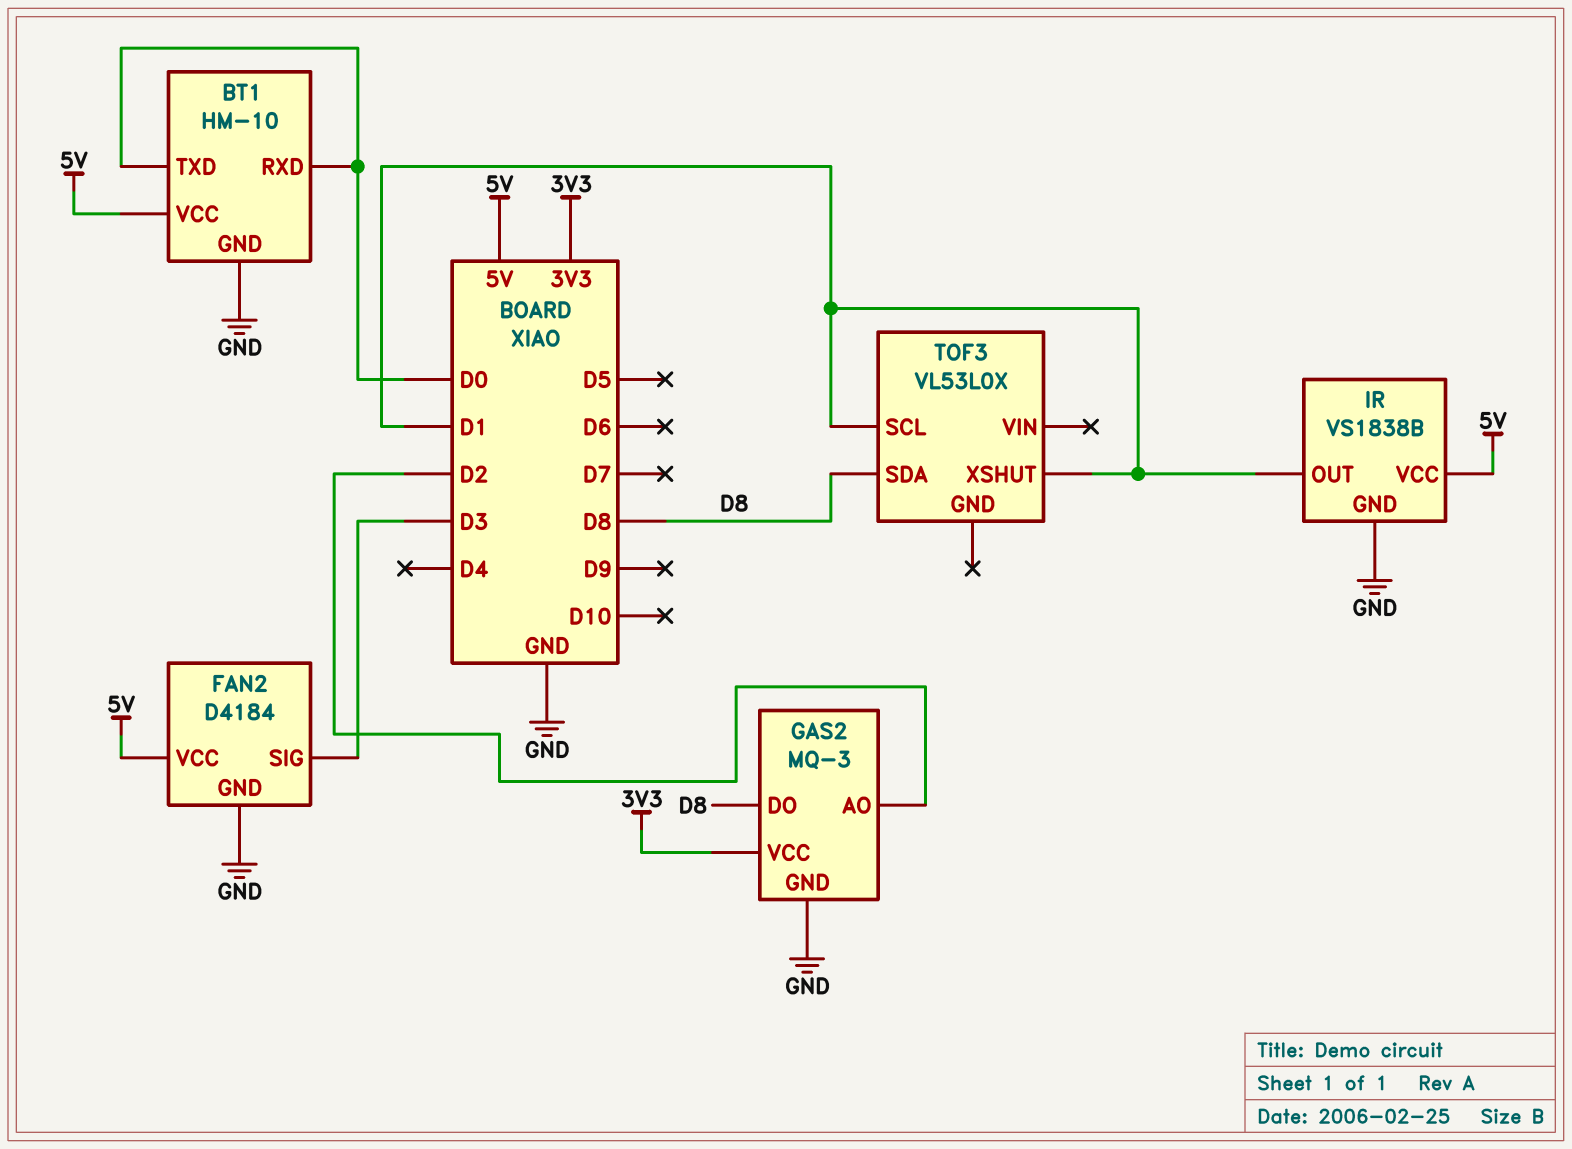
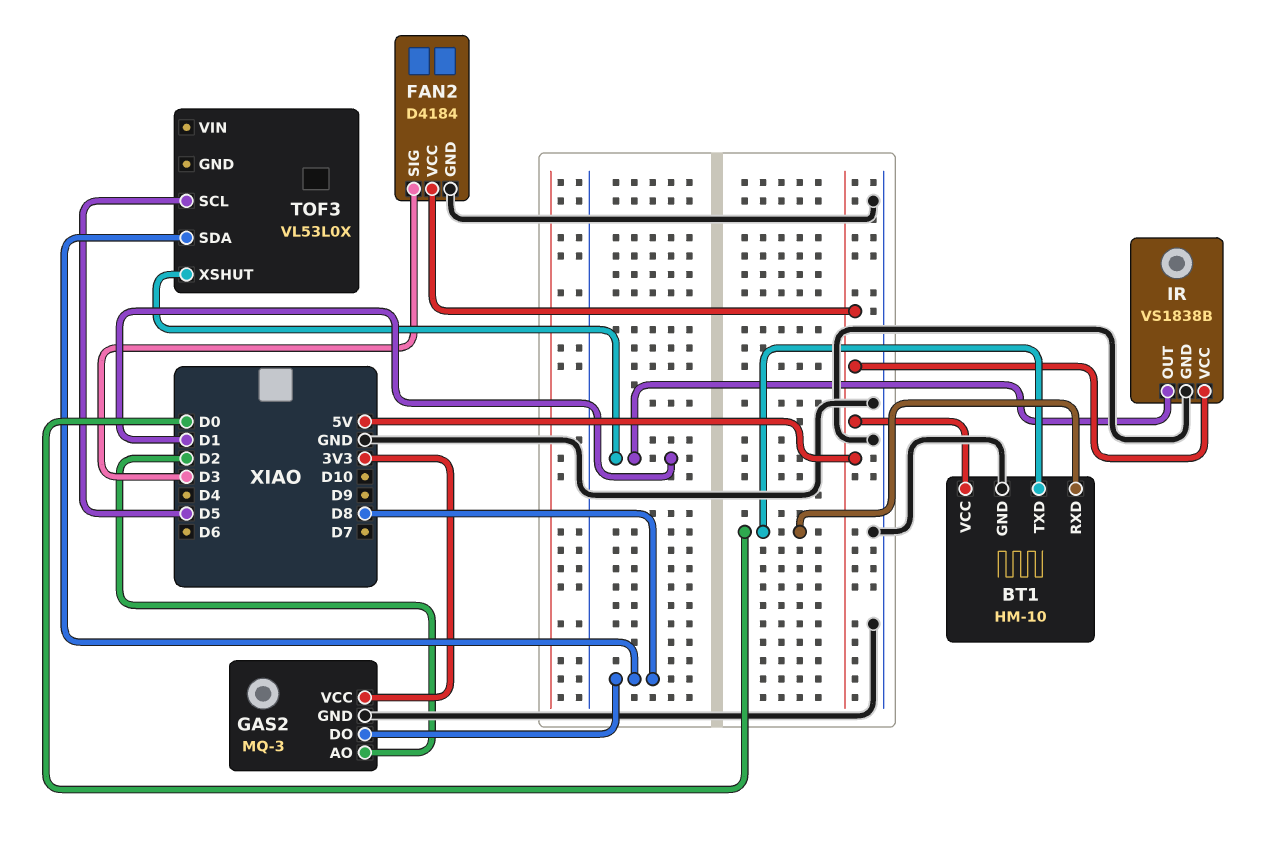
TOF3 pin SCL: D1 -> D5

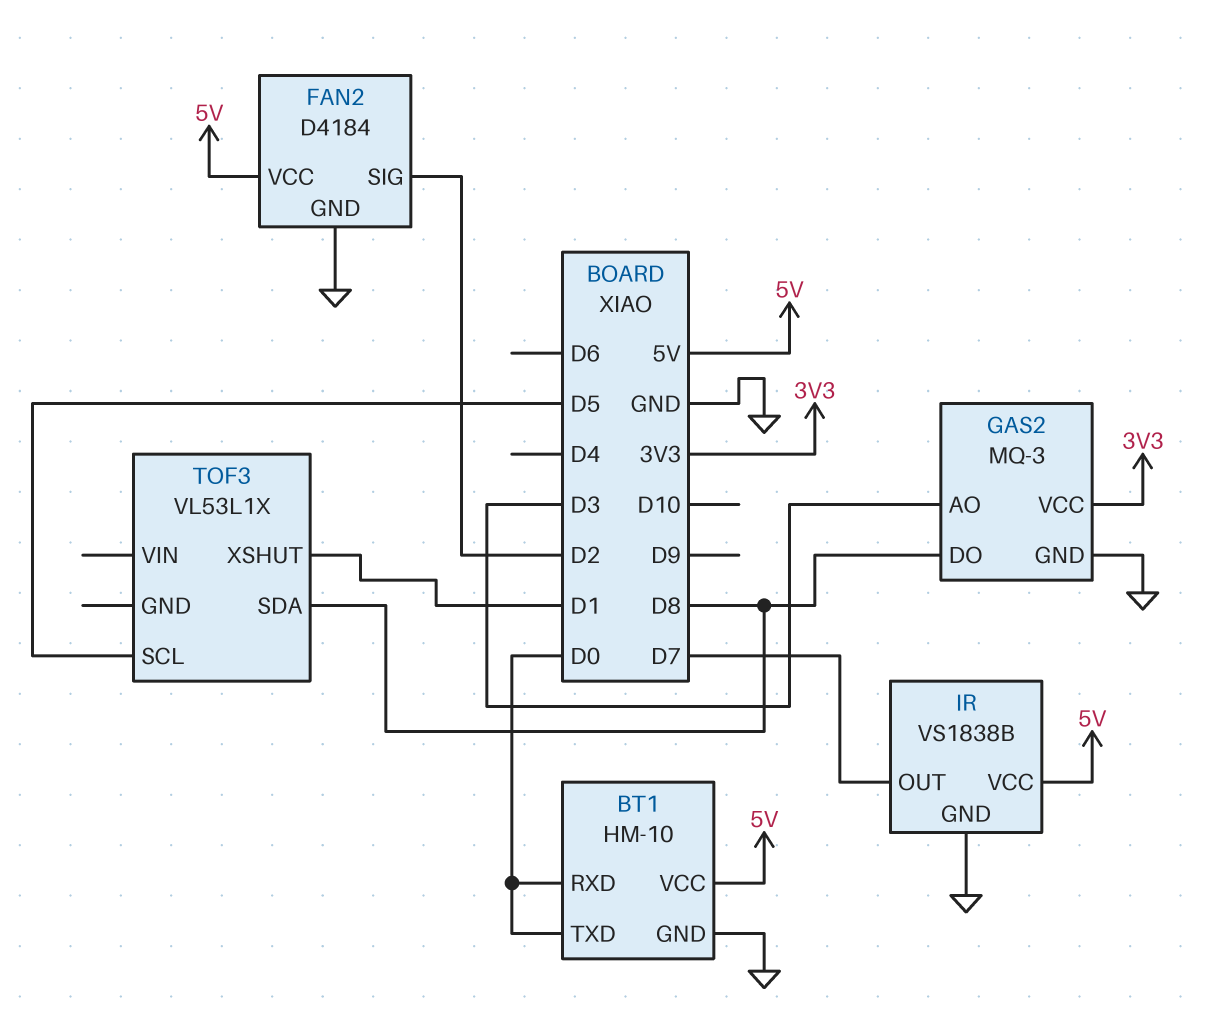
FAN2 pin SIG: D3 -> D2
GAS2 pin AO: D2 -> D3
IR pin OUT: D1 -> D7
TOF3: VL53L0X -> VL53L1X

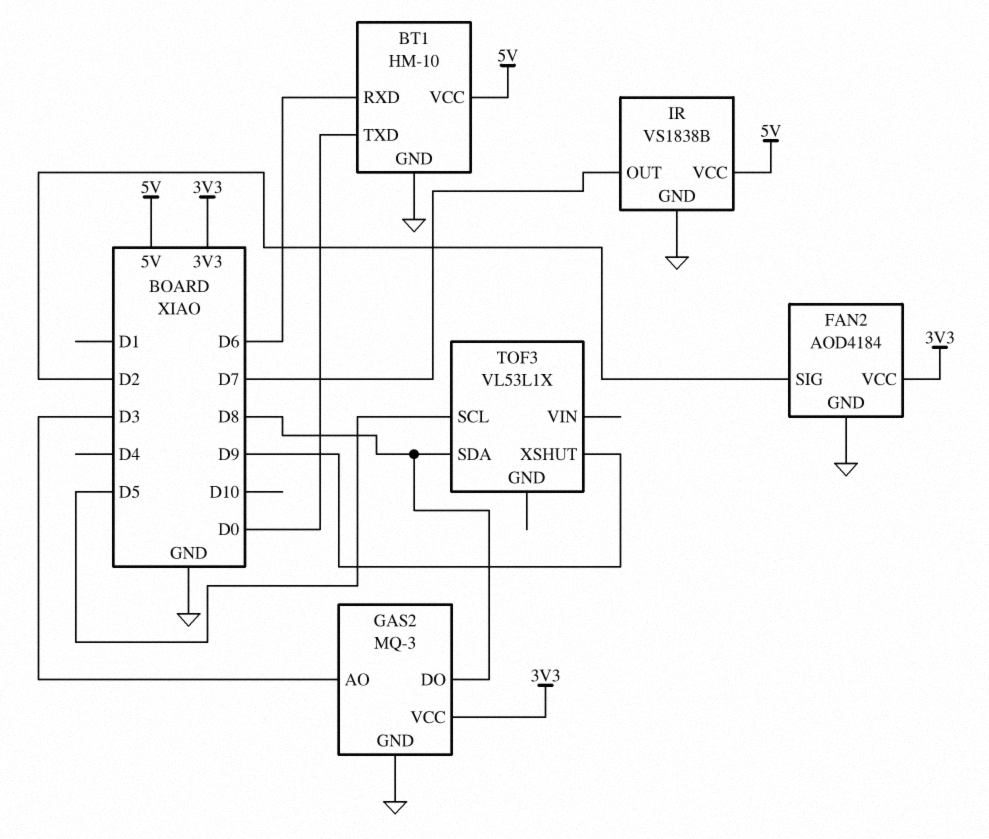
BT1 pin RXD: D0 -> D6
FAN2: D4184 -> AOD4184
FAN2 pin VCC: 5V -> 3V3
TOF3 pin XSHUT: D1 -> D9

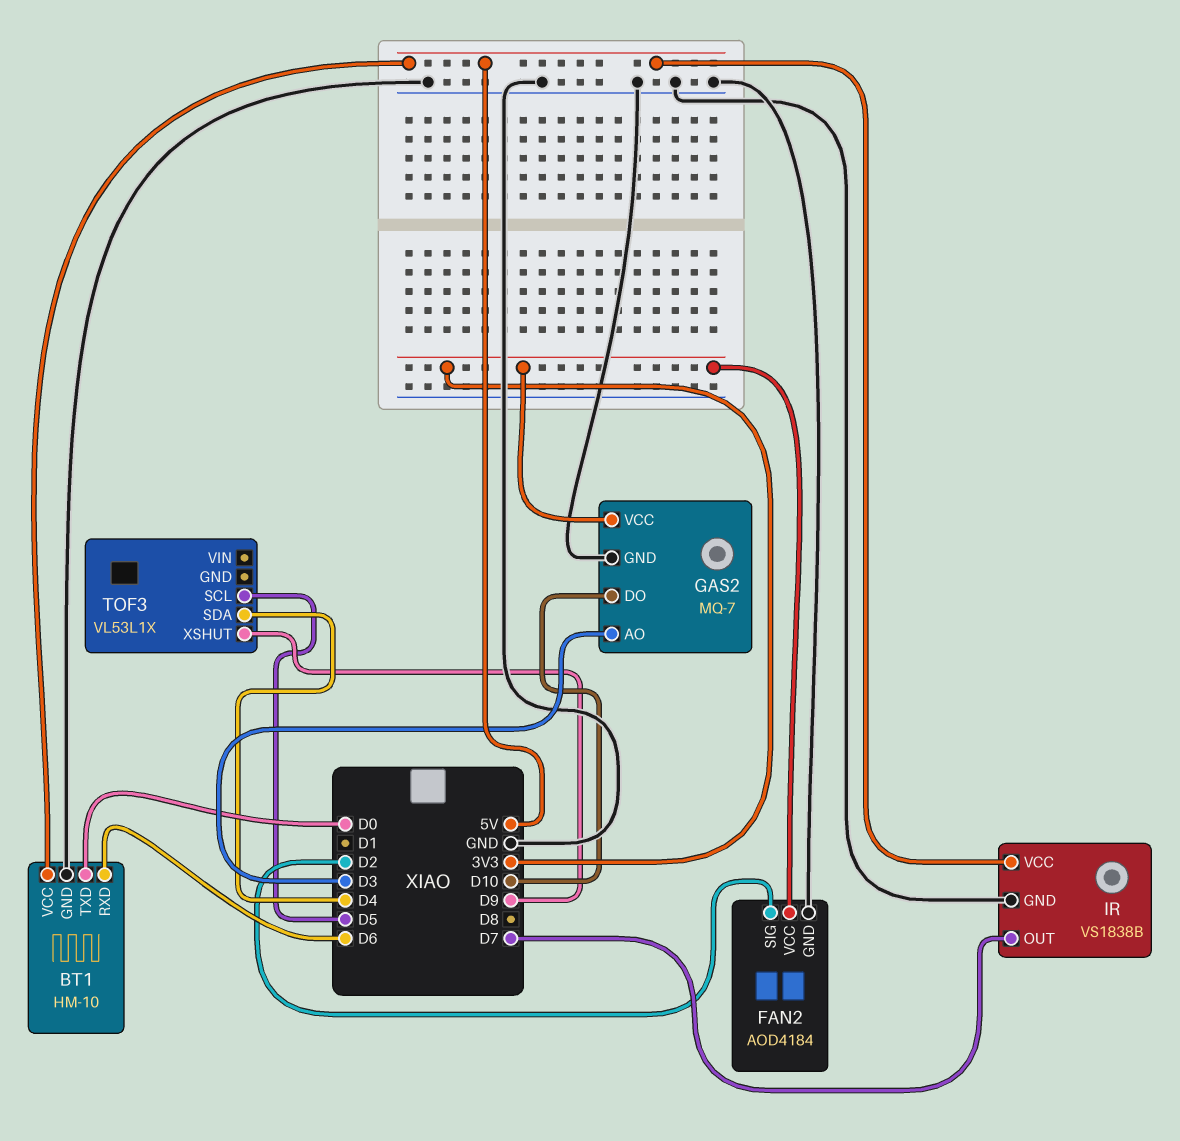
GAS2: MQ-3 -> MQ-7
GAS2 pin DO: D8 -> D10
TOF3 pin SDA: D8 -> D4

